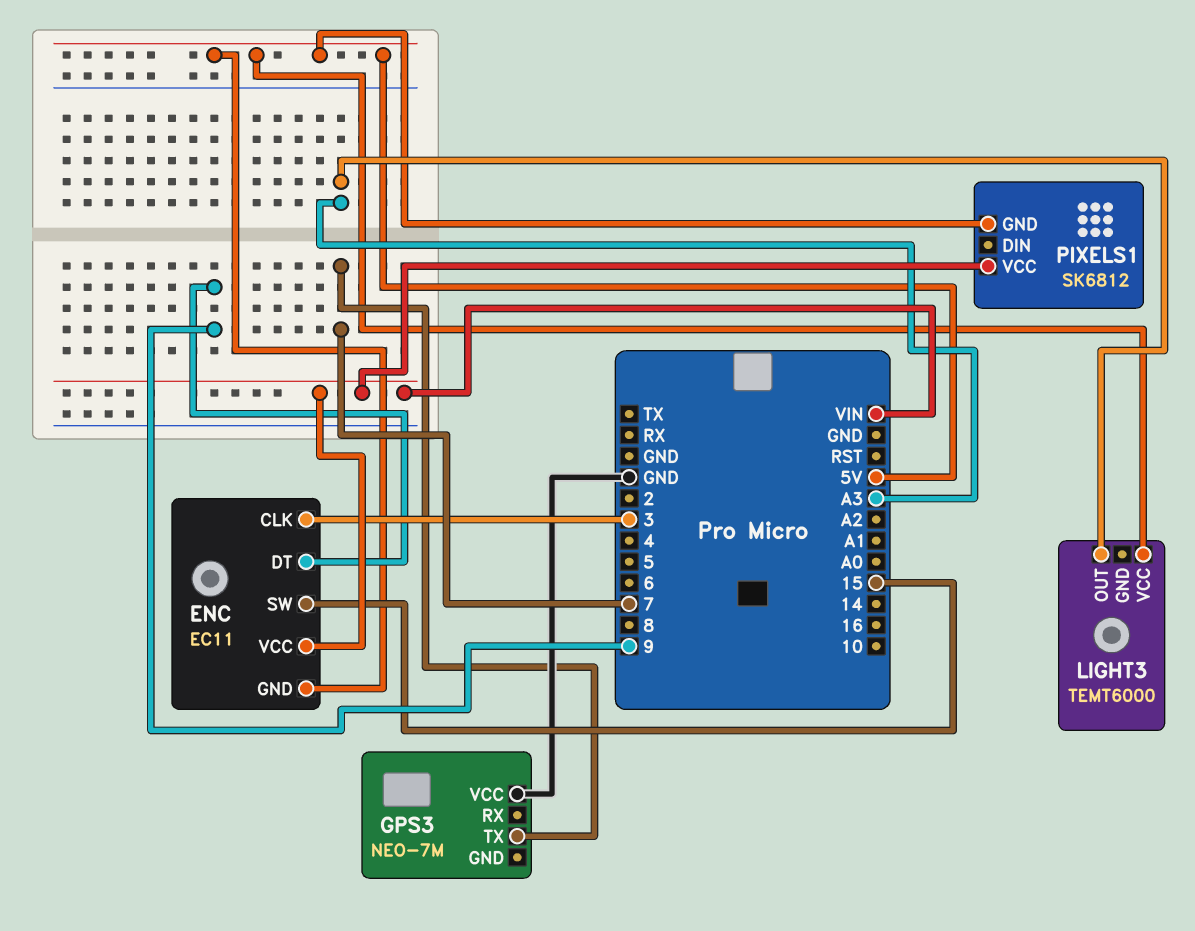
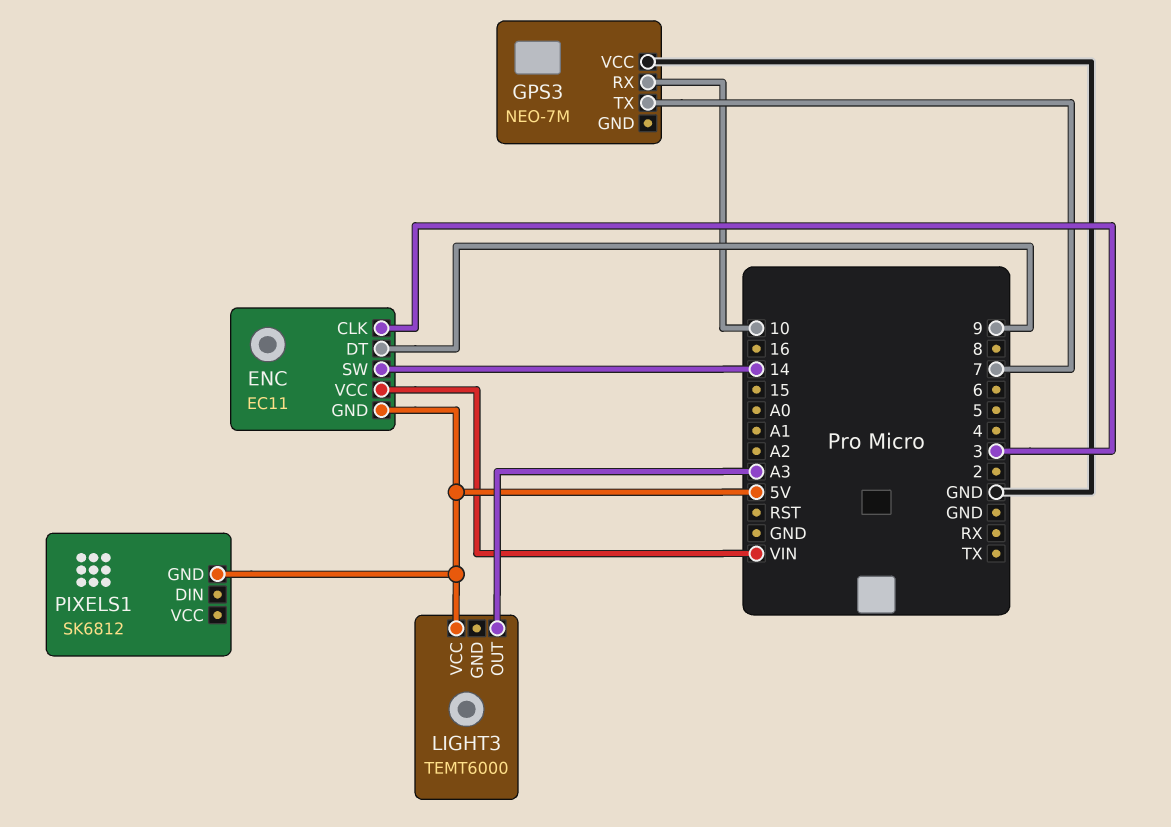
ENC pin SW: 15 -> 14
GPS3 pin RX: none -> 10
PIXELS1 pin VCC: VIN -> none

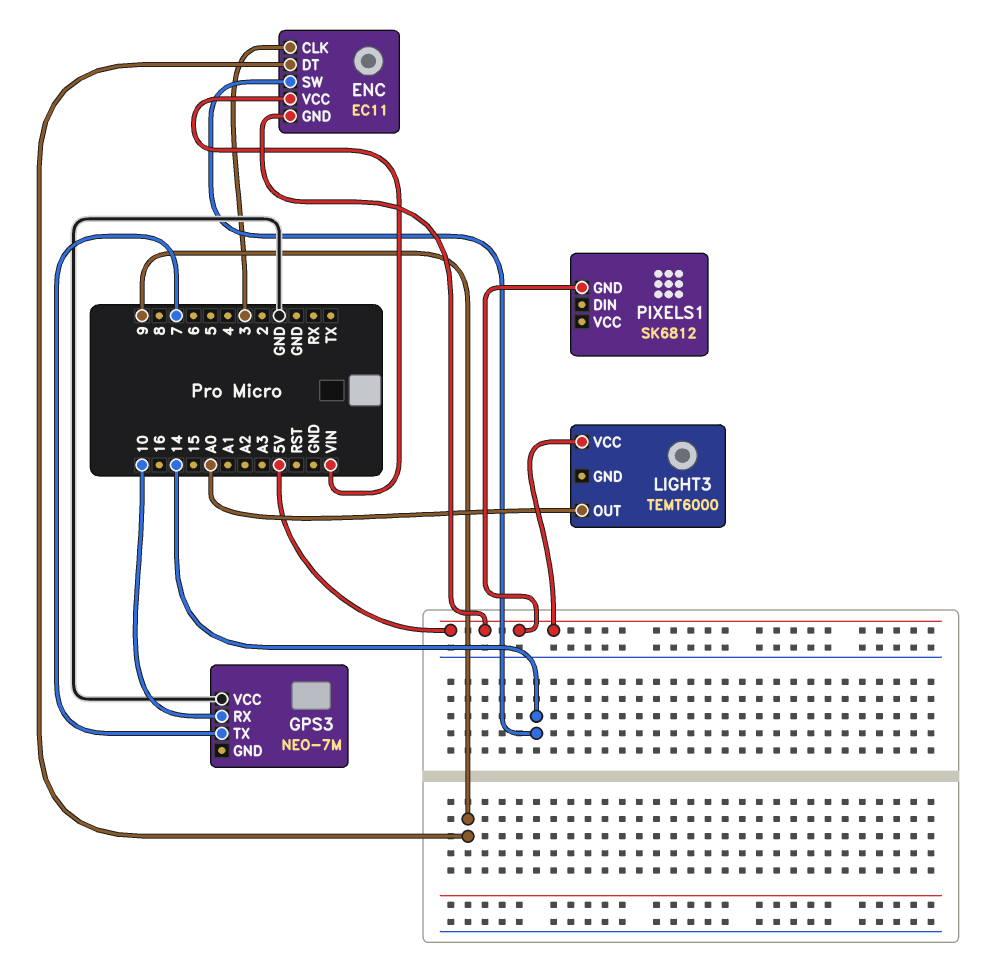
LIGHT3 pin OUT: A3 -> A0

